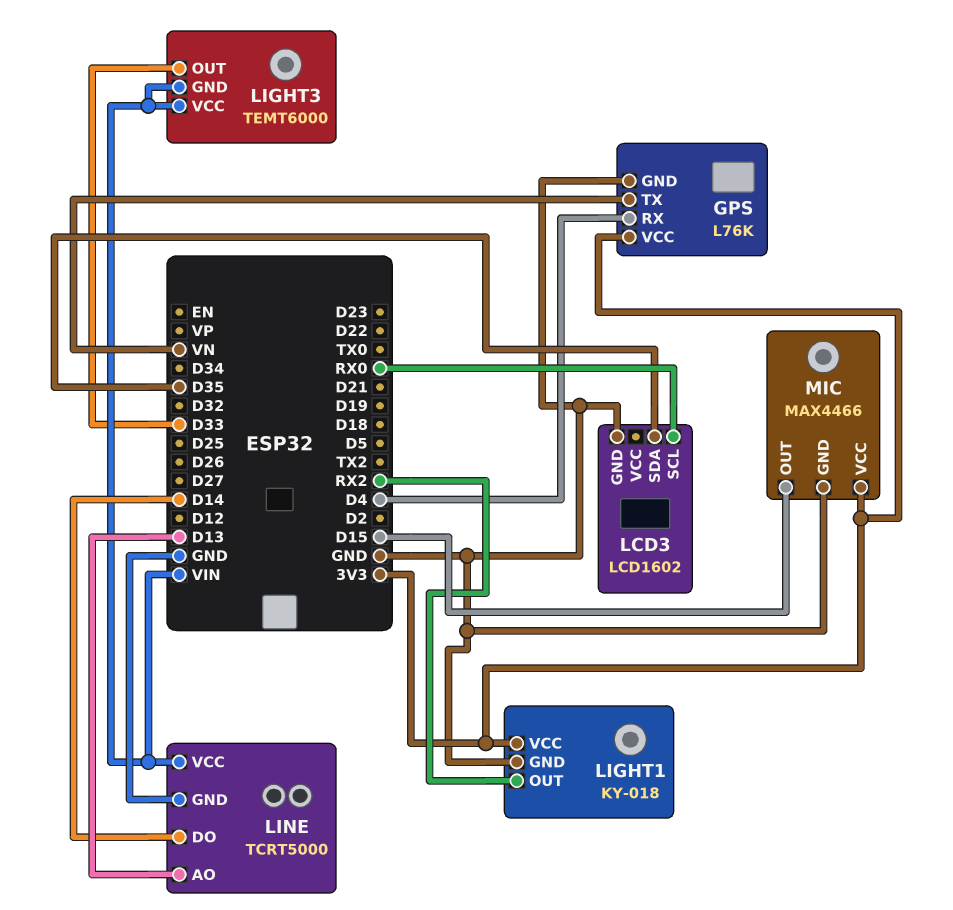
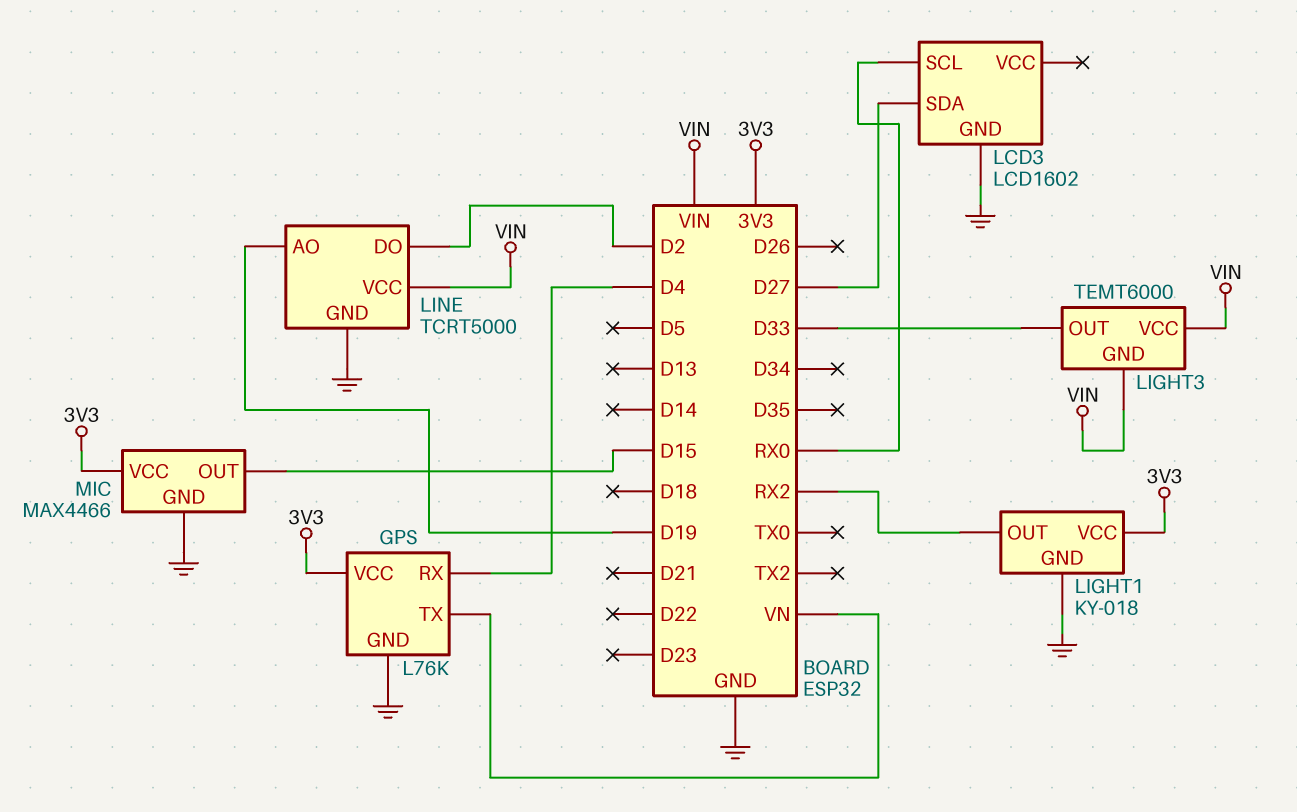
LCD3 pin SDA: D35 -> D27
LINE pin AO: D13 -> D19
LINE pin DO: D14 -> D2

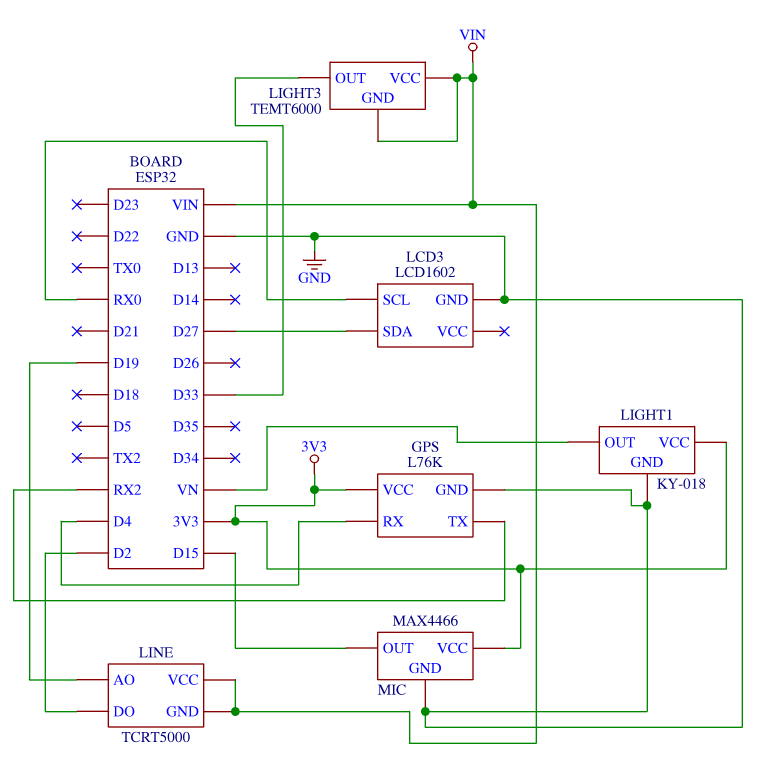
GPS pin TX: VN -> RX2
LIGHT1 pin OUT: RX2 -> VN
LINE pin GND: GND -> VIN

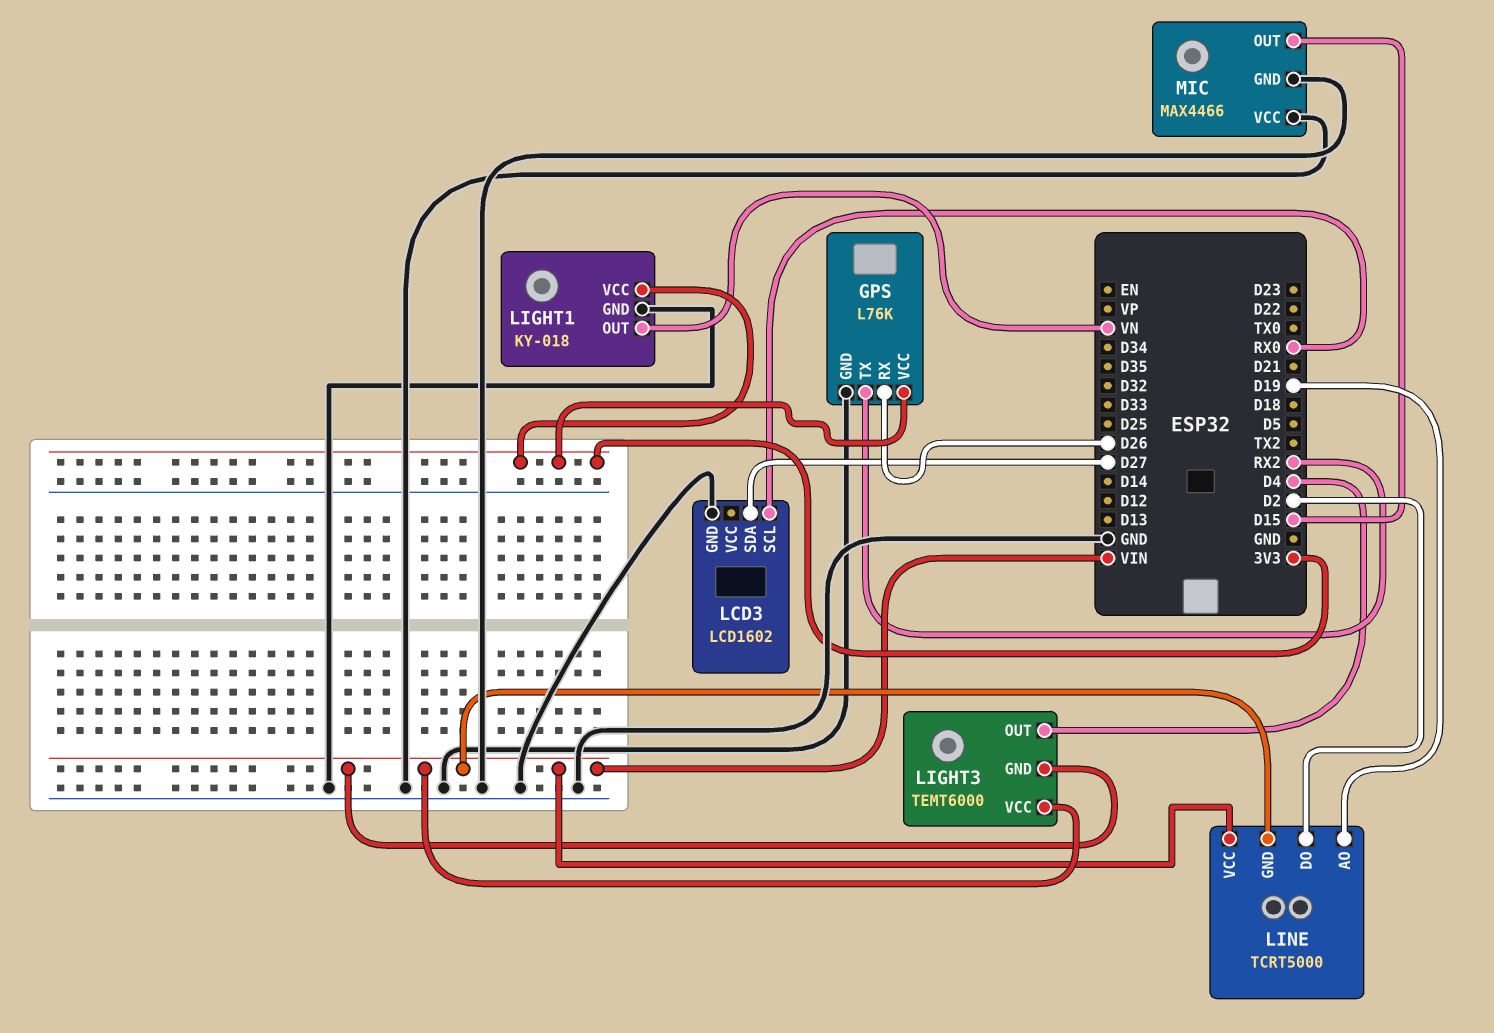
GPS pin RX: D4 -> D26
LIGHT3 pin OUT: D33 -> D4
MIC pin VCC: 3V3 -> GND

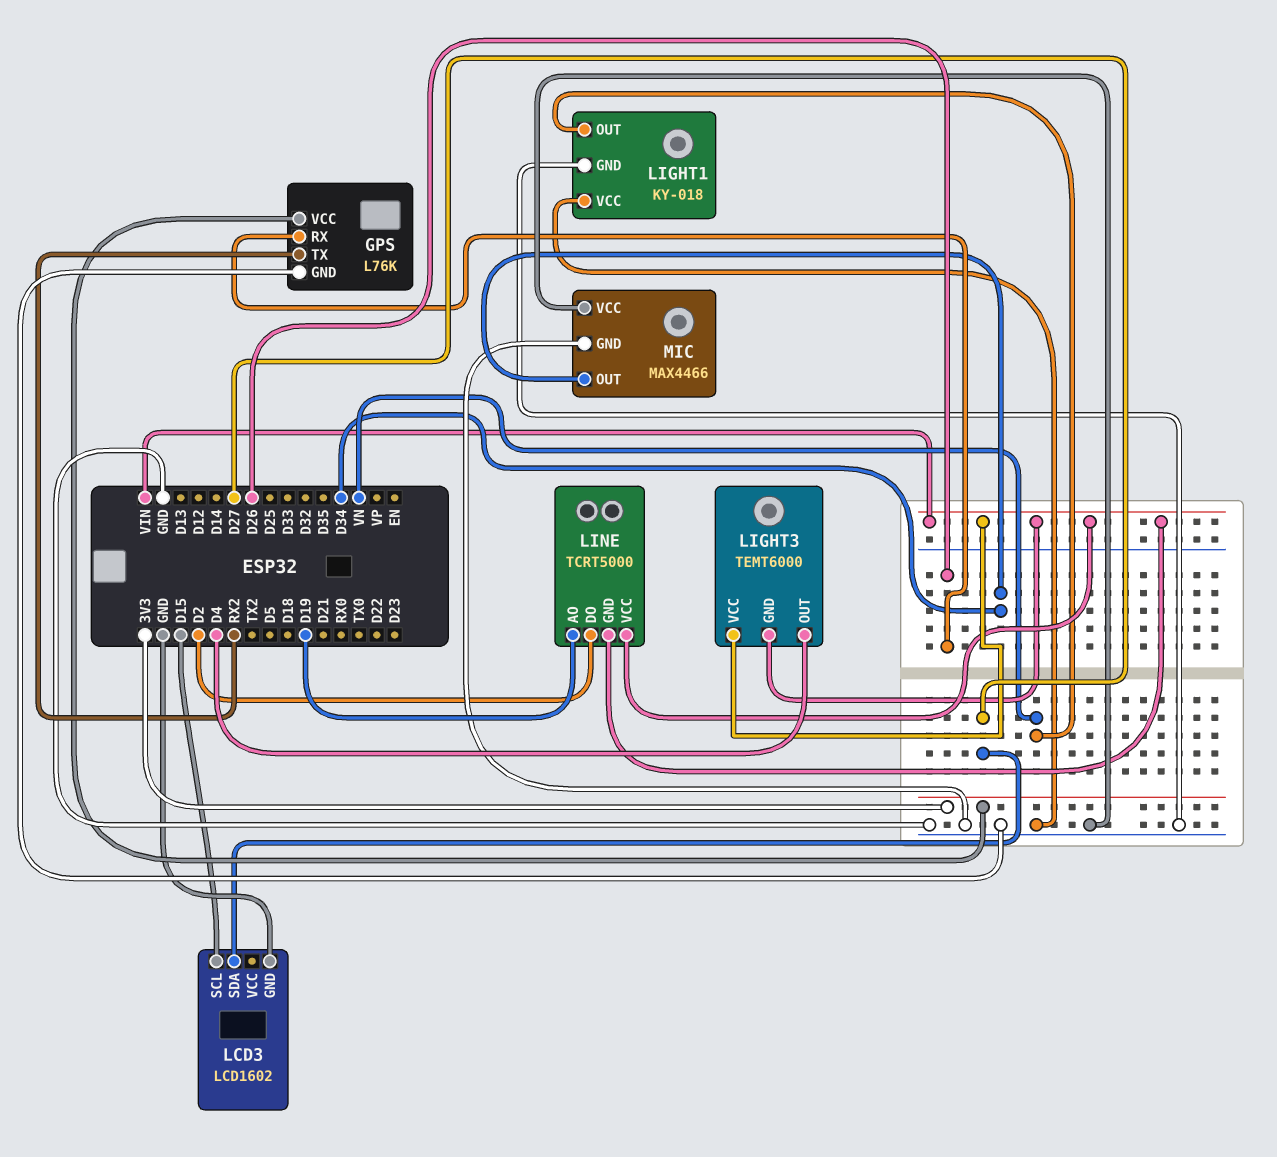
LCD3 pin SCL: RX0 -> D15
LIGHT1 pin VCC: 3V3 -> GND
MIC pin OUT: D15 -> D34

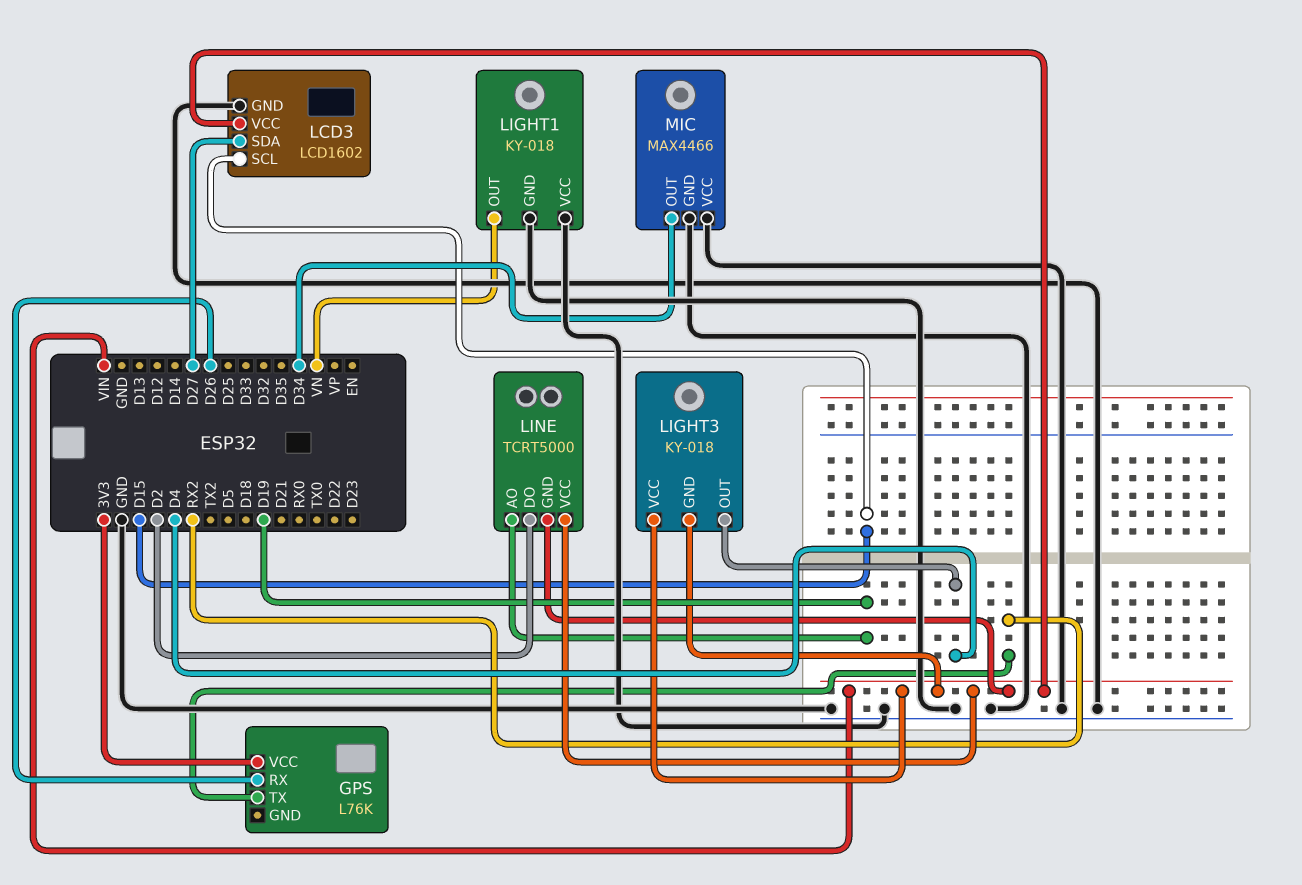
GPS pin GND: GND -> none
LCD3 pin VCC: none -> VIN
LIGHT3: TEMT6000 -> KY-018

